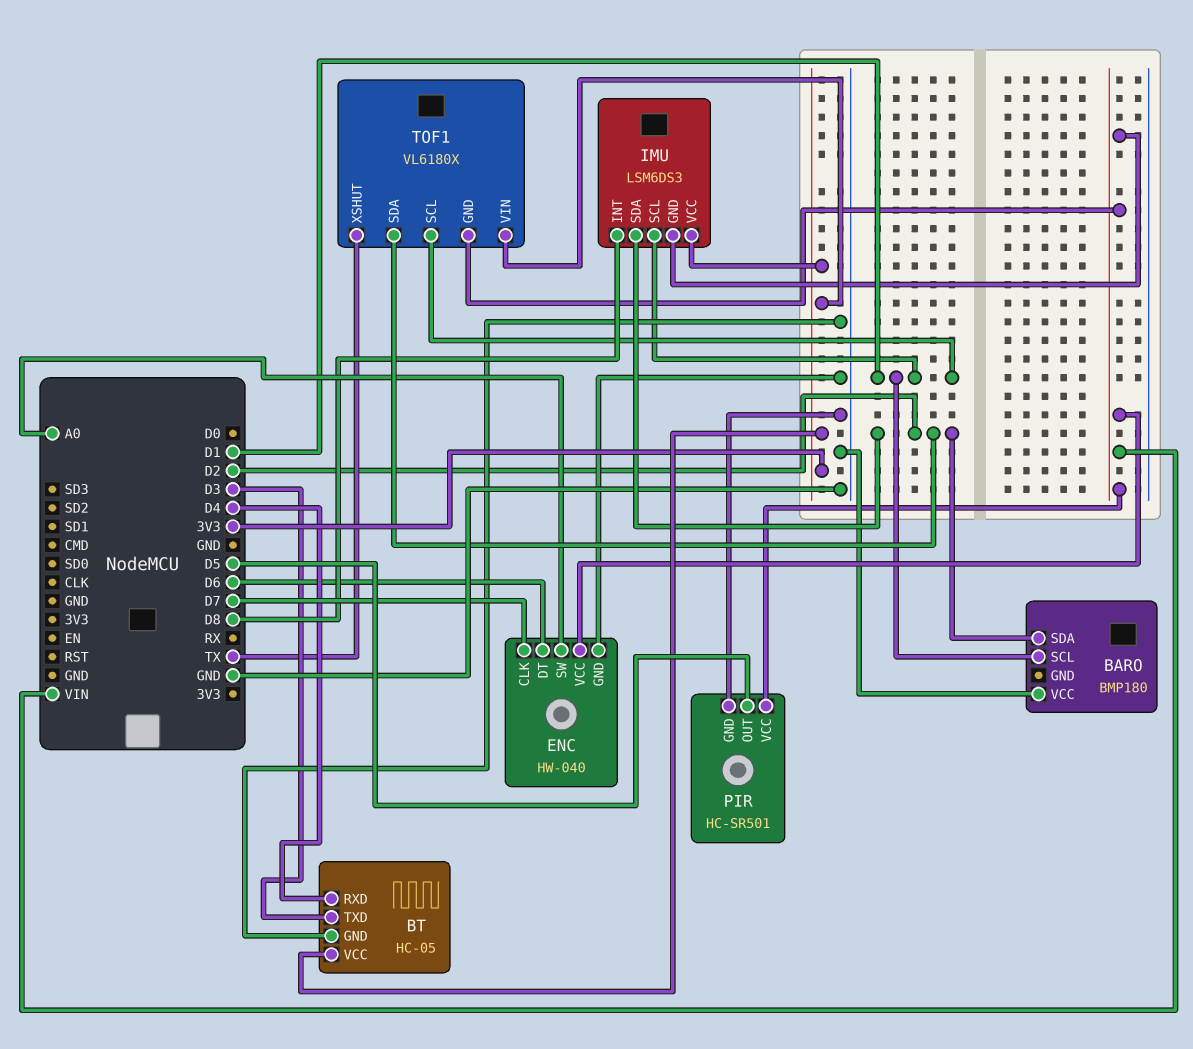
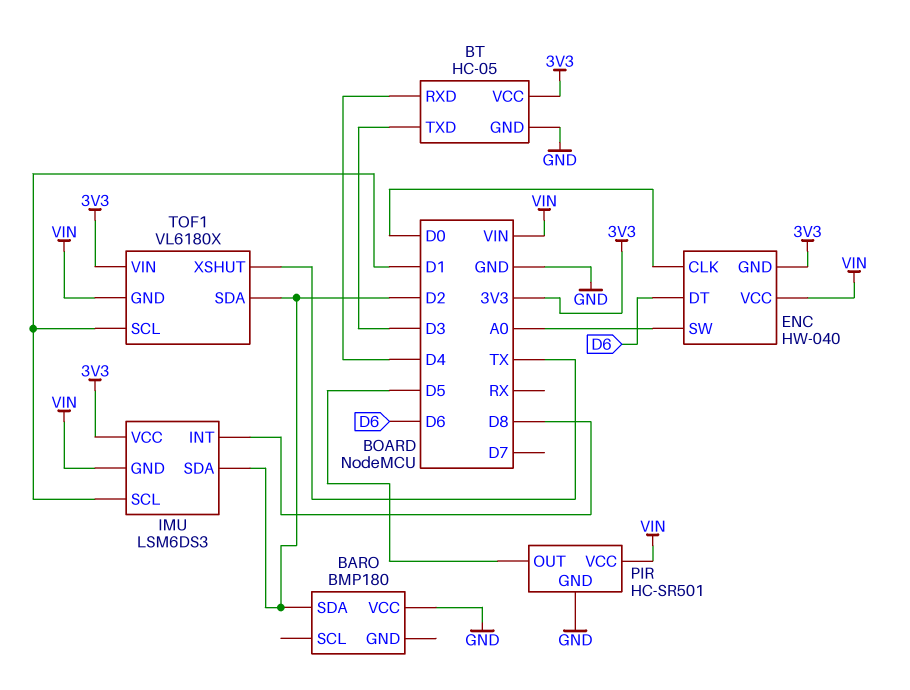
BARO pin SCL: D1 -> none
ENC pin CLK: D7 -> D0
ENC pin GND: GND -> 3V3

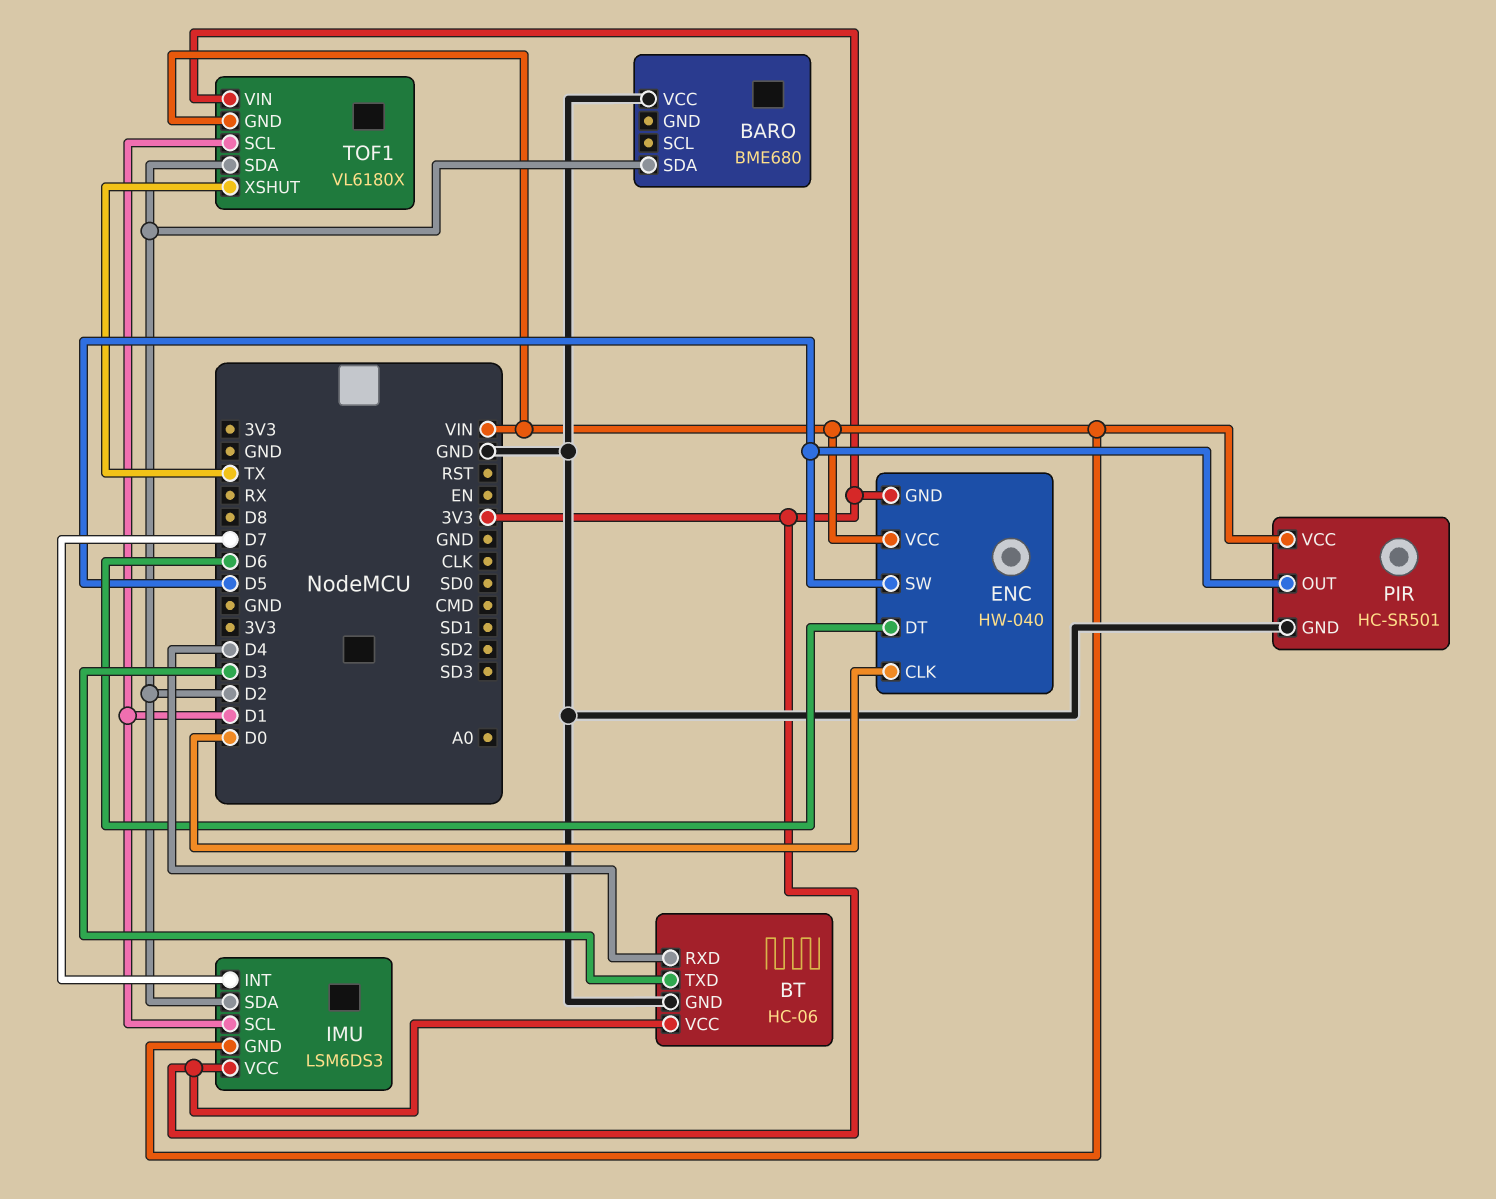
BARO: BMP180 -> BME680
BT: HC-05 -> HC-06
ENC pin SW: A0 -> D5
IMU pin INT: D8 -> D7

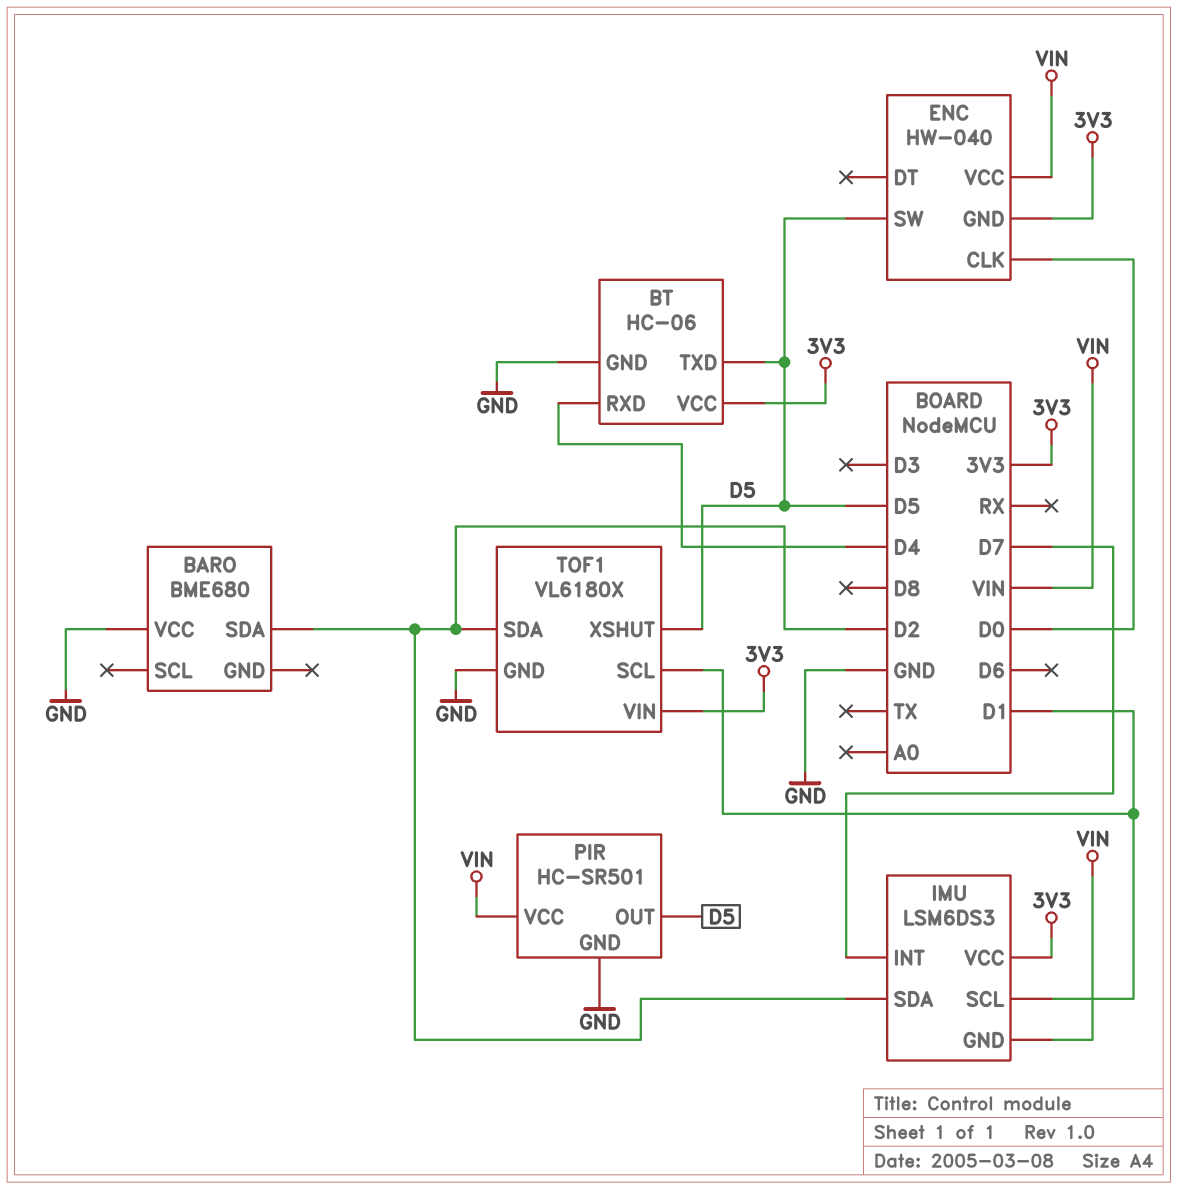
BT pin TXD: D3 -> D5
ENC pin DT: D6 -> none
TOF1 pin GND: VIN -> GND
TOF1 pin XSHUT: TX -> D5

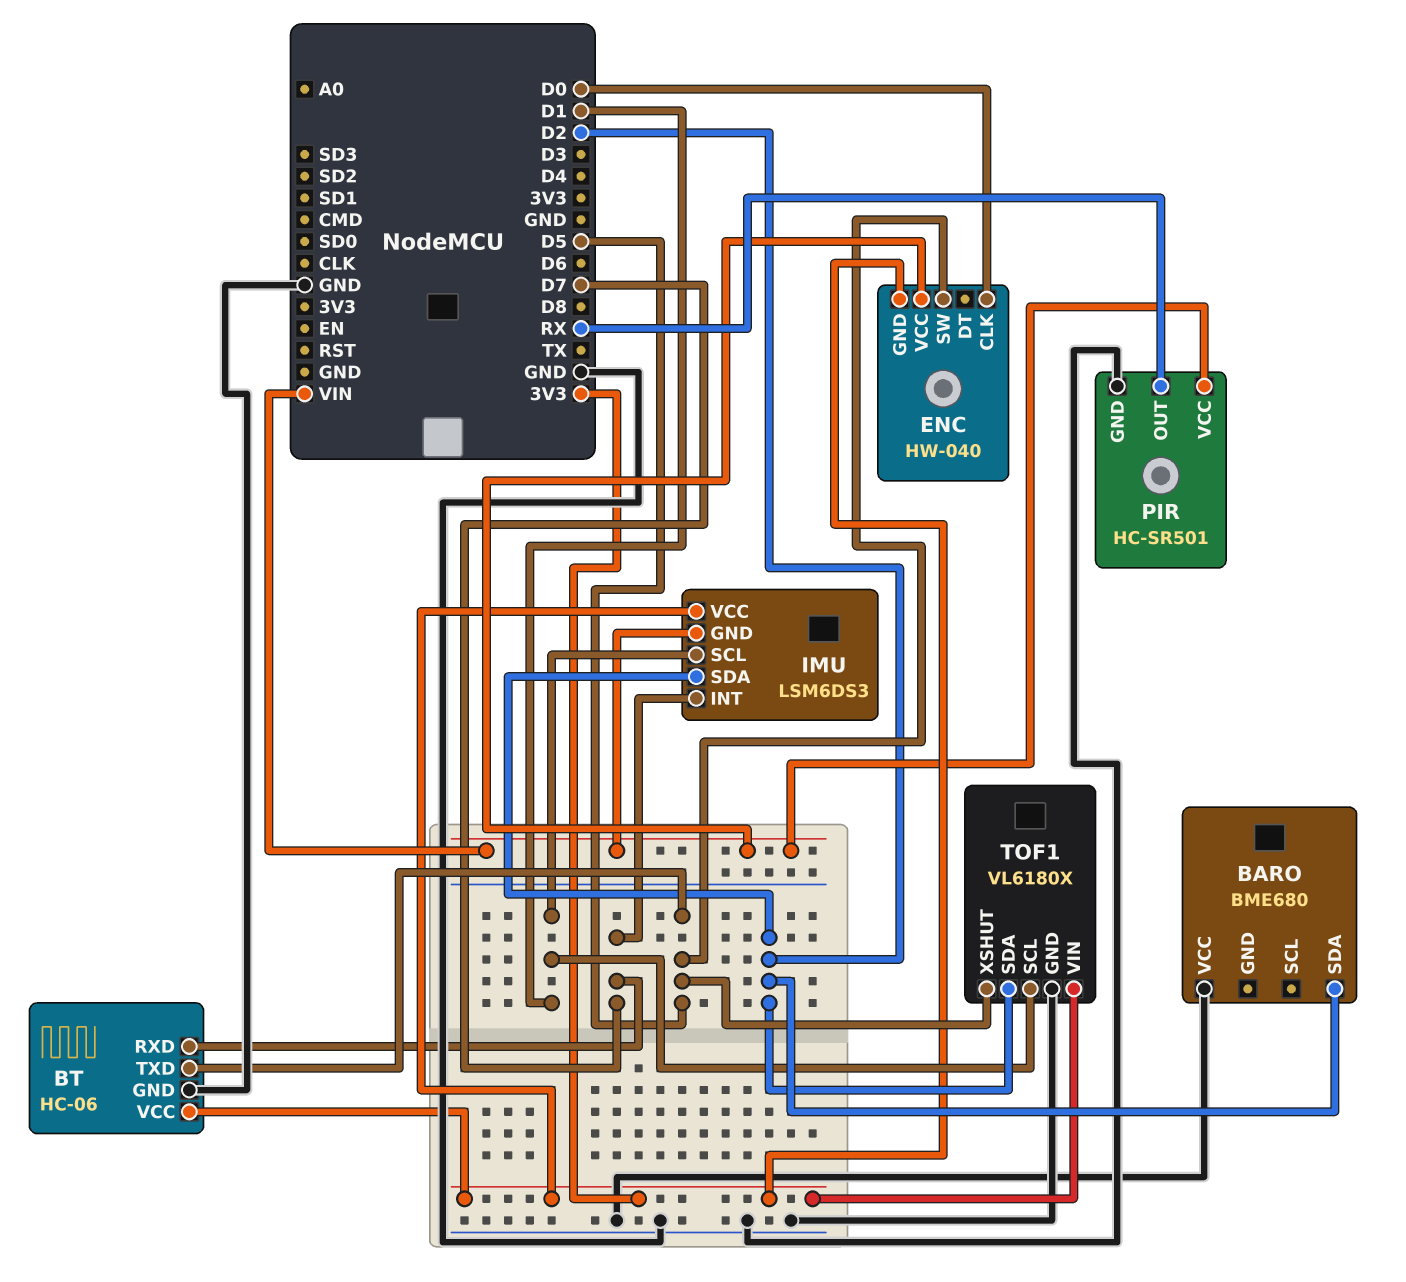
BT pin RXD: D4 -> D7
PIR pin OUT: D5 -> RX

